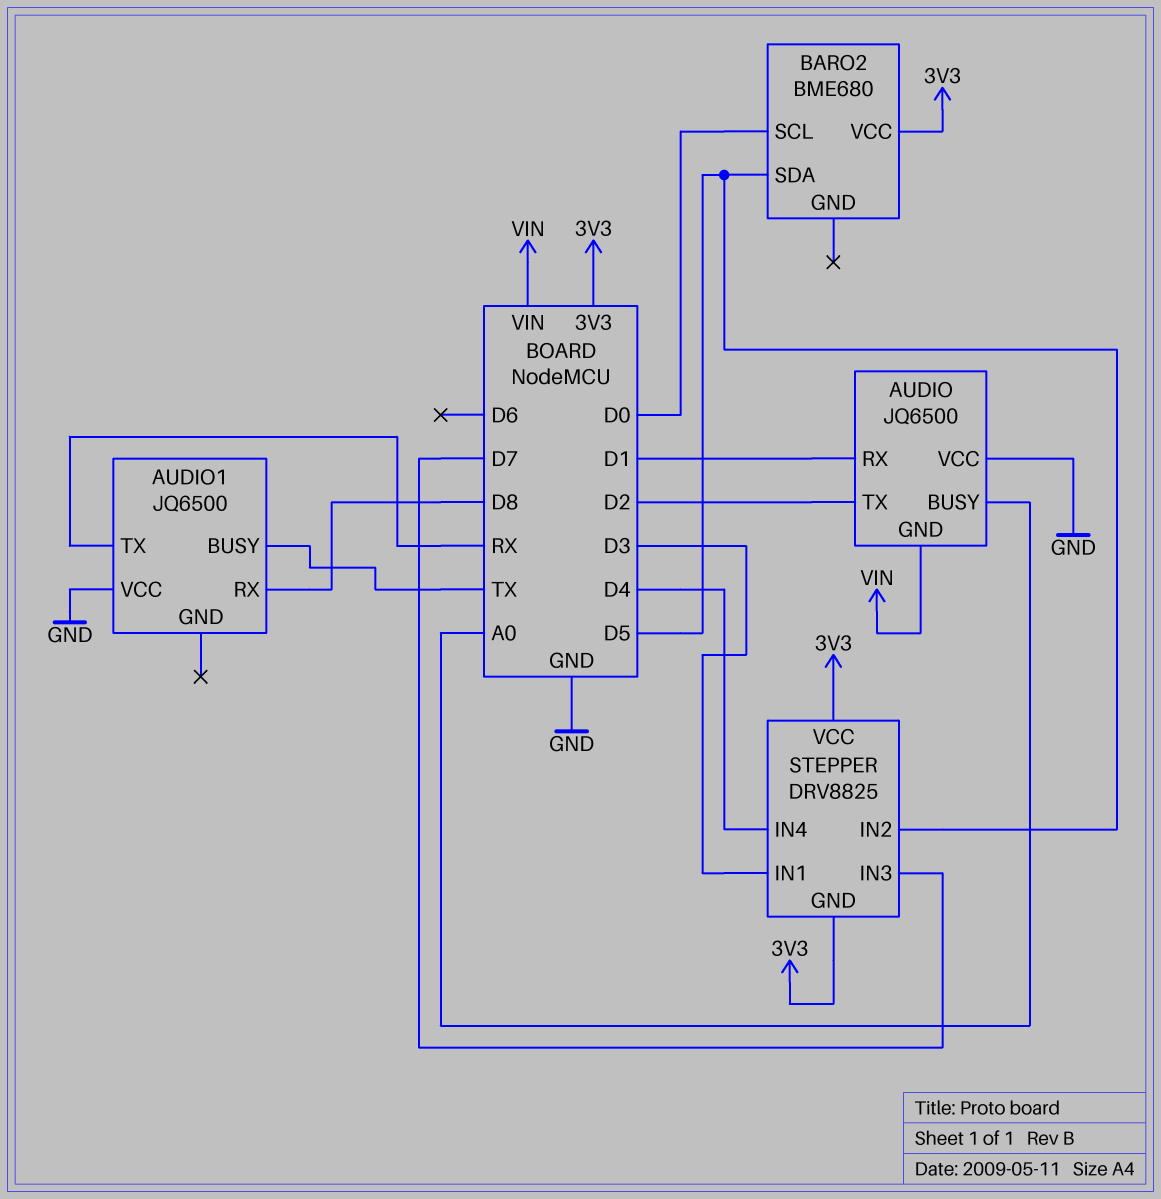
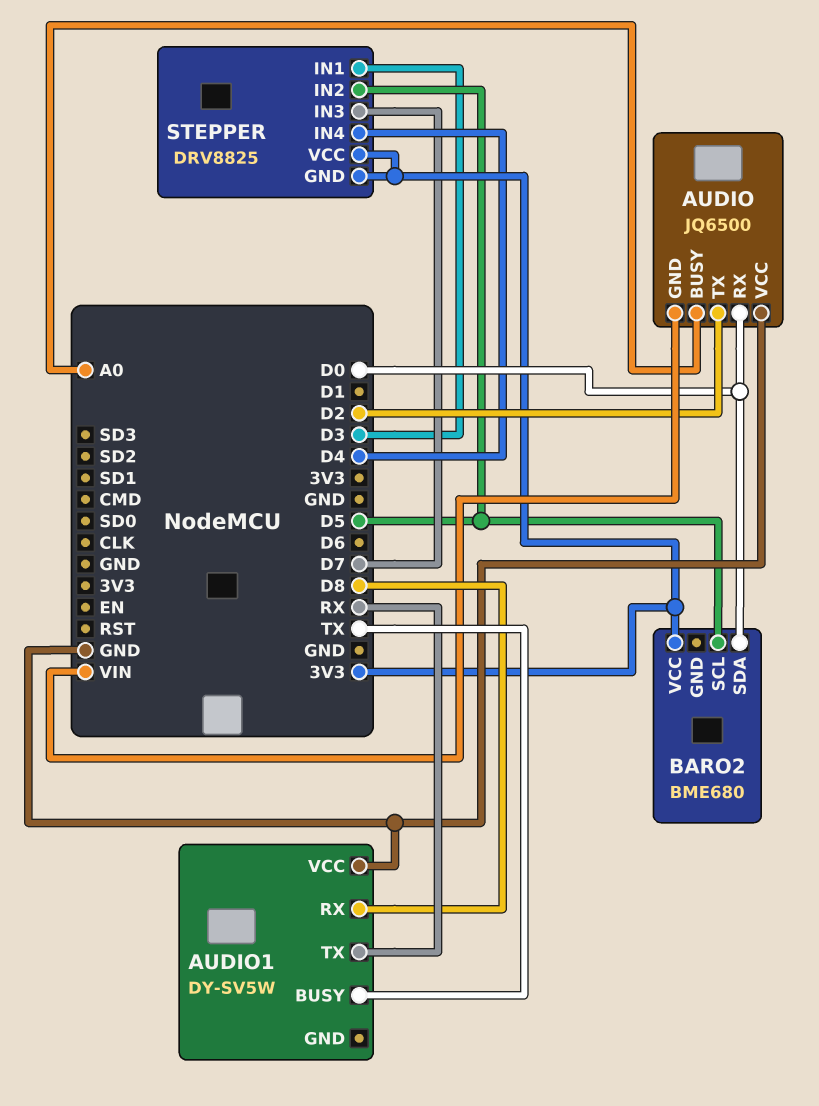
AUDIO pin RX: D1 -> D0
AUDIO1: JQ6500 -> DY-SV5W
BARO2 pin SCL: D0 -> D5
BARO2 pin SDA: D5 -> D0

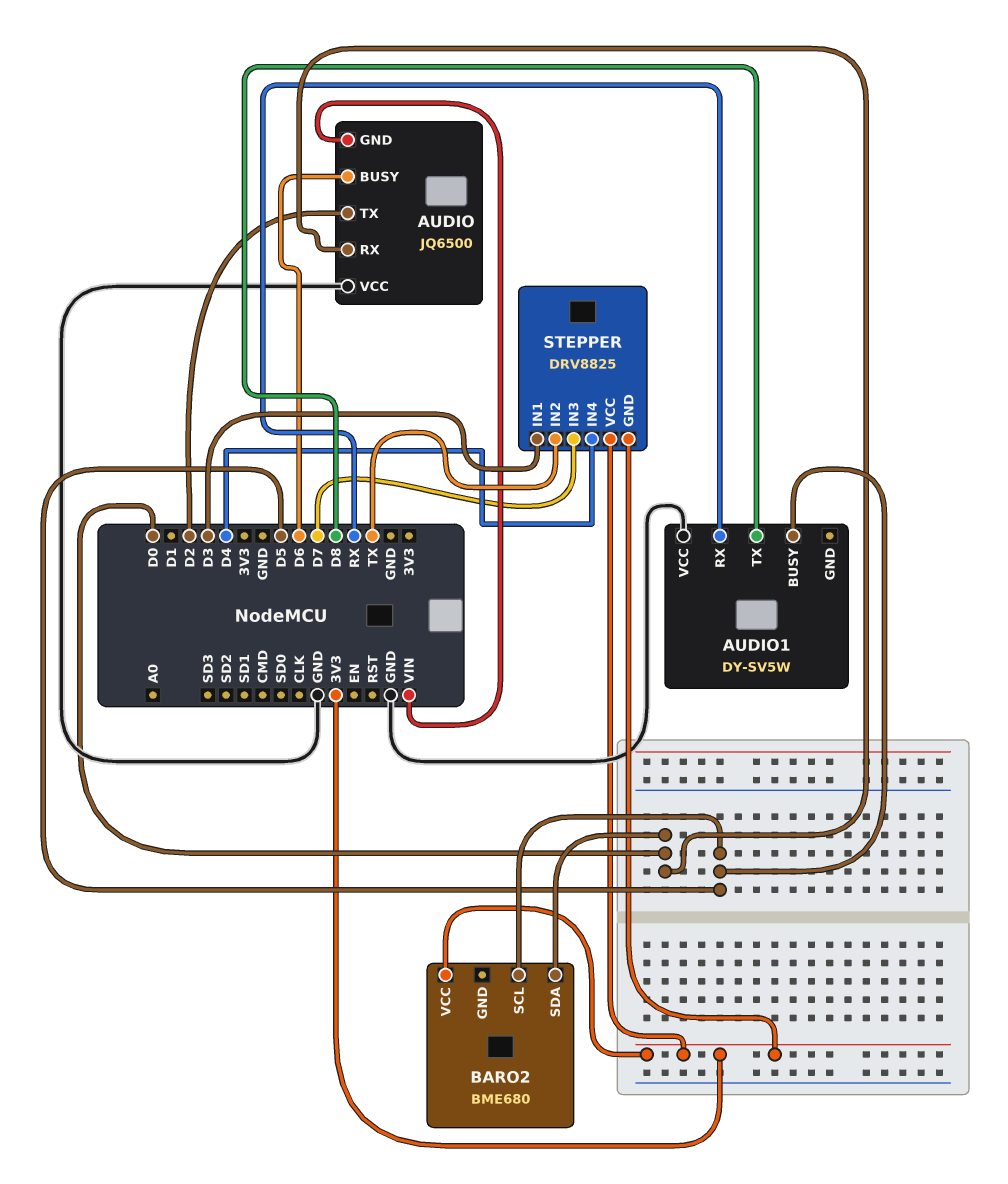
AUDIO pin BUSY: A0 -> D6
AUDIO1 pin BUSY: TX -> D5
AUDIO1 pin RX: D8 -> RX
AUDIO1 pin TX: RX -> D8
STEPPER pin IN2: D5 -> TX

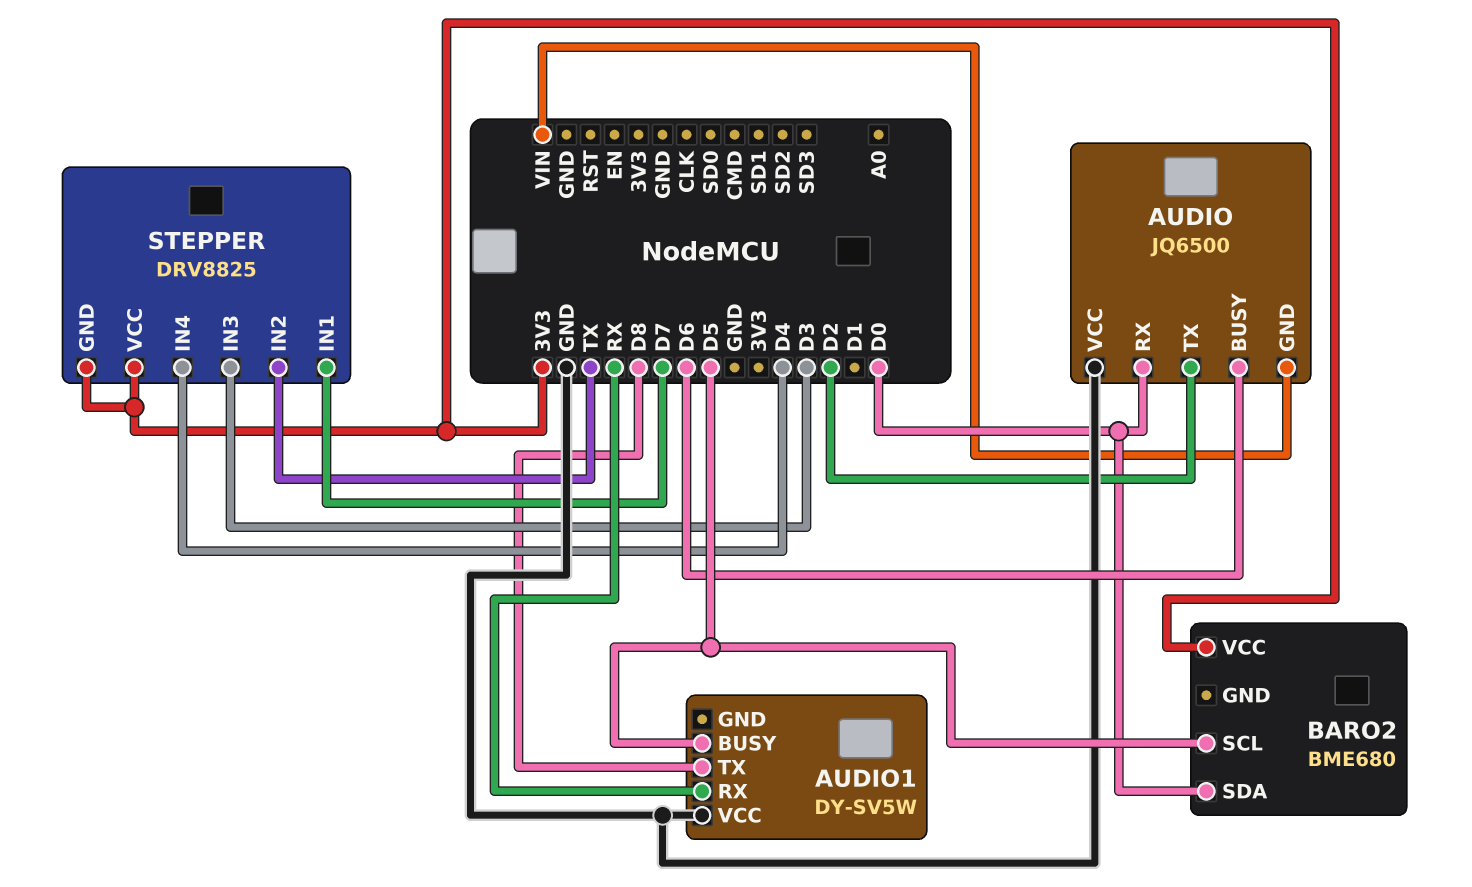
STEPPER pin IN1: D3 -> D7
STEPPER pin IN3: D7 -> D3

